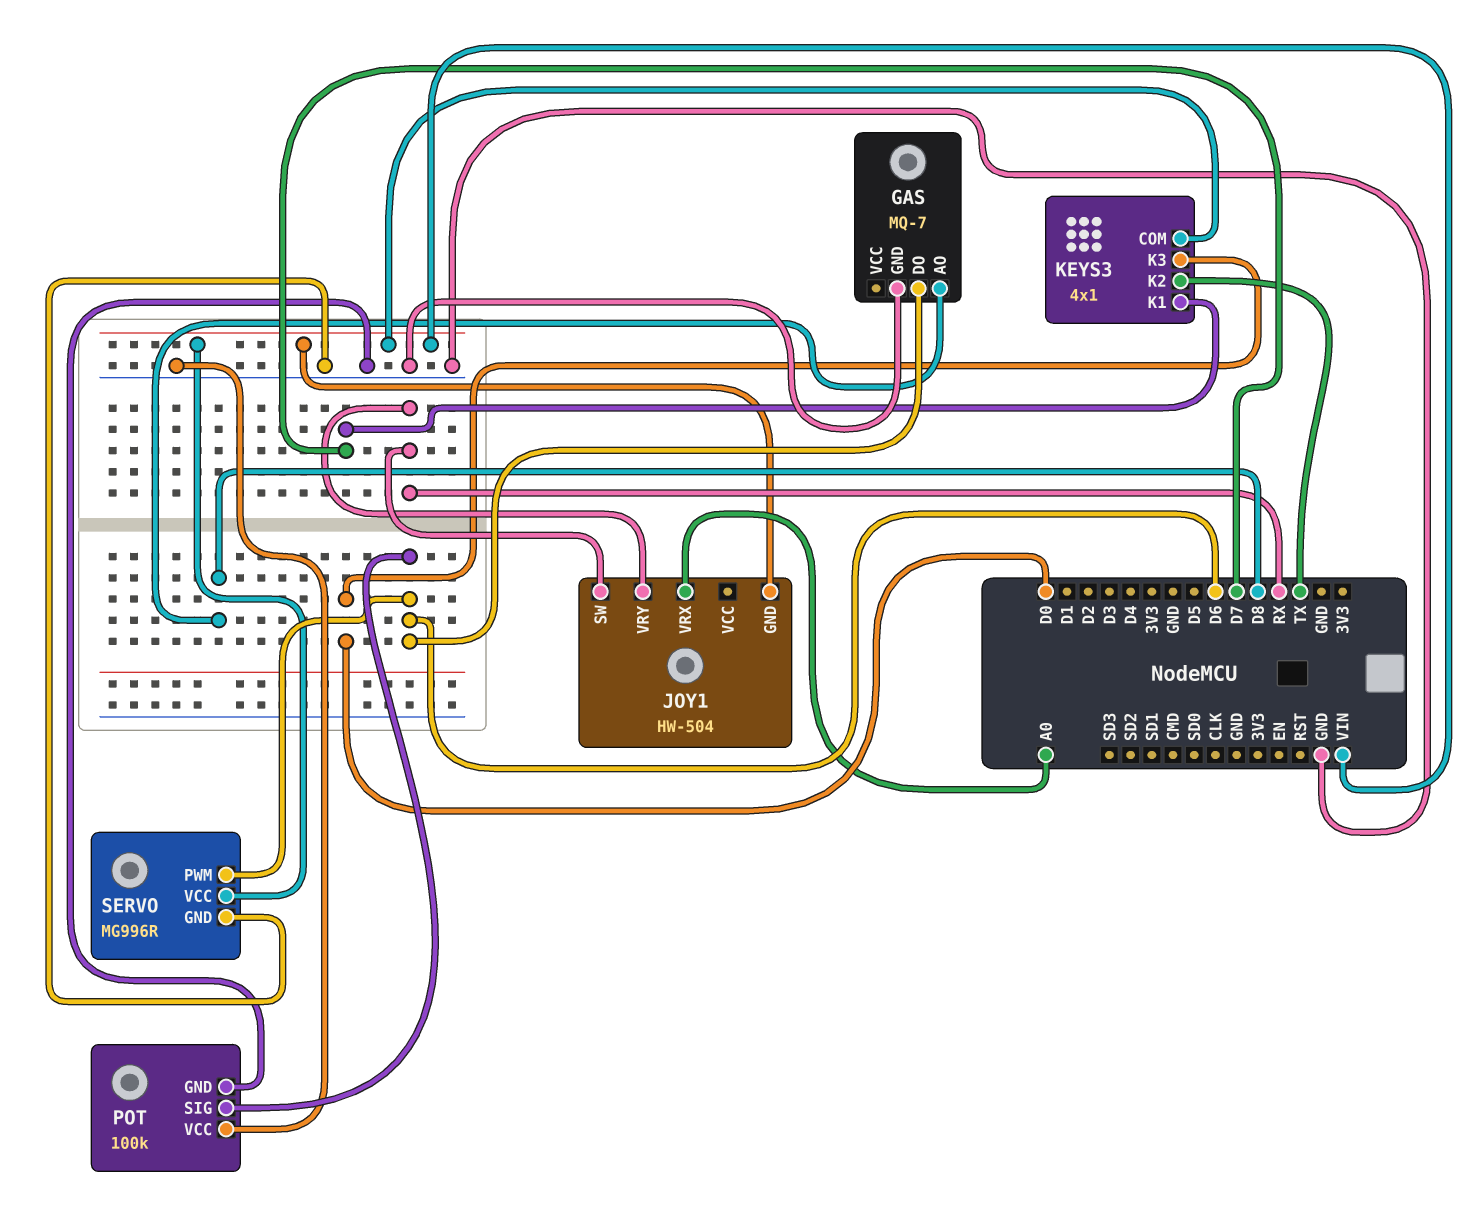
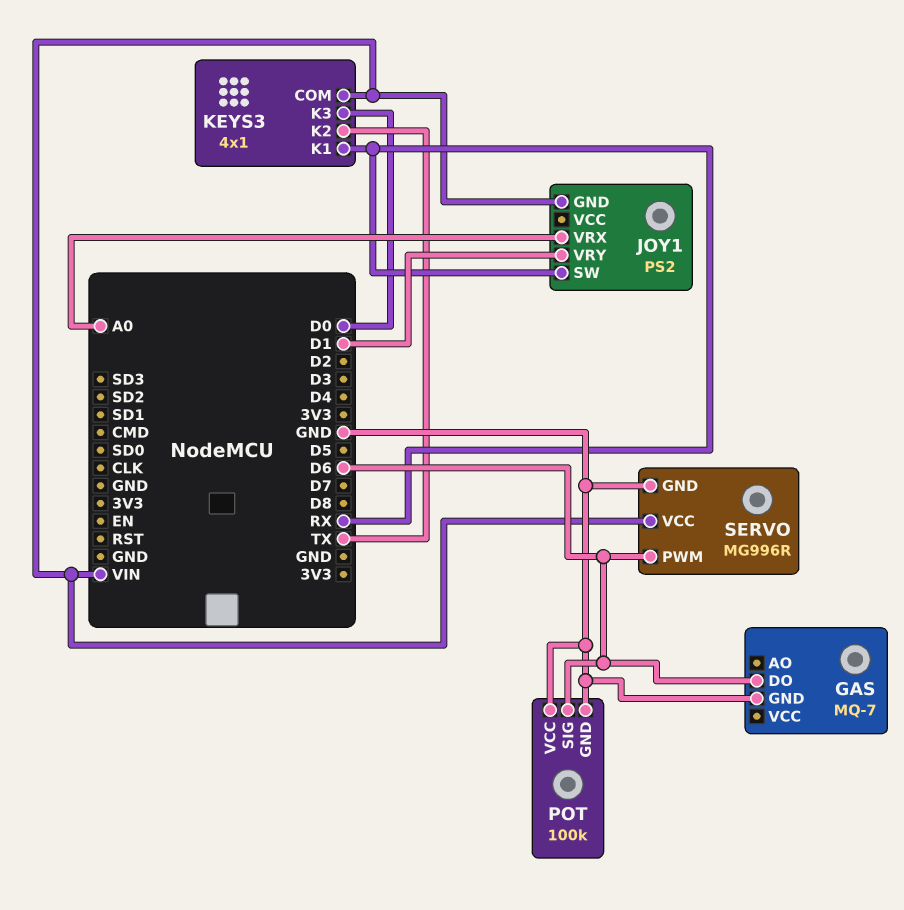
GAS pin AO: D8 -> none
JOY1: HW-504 -> PS2
JOY1 pin VRY: RX -> D1
KEYS3 pin K1: D7 -> RX

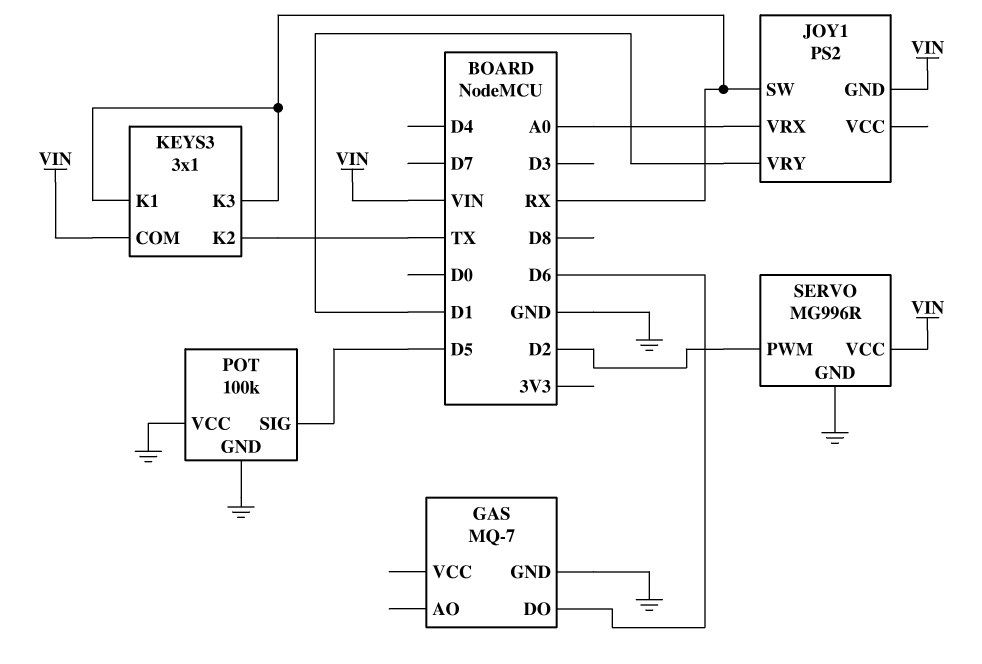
KEYS3: 4x1 -> 3x1
KEYS3 pin K3: D0 -> RX
POT pin SIG: D6 -> D5
SERVO pin PWM: D6 -> D2

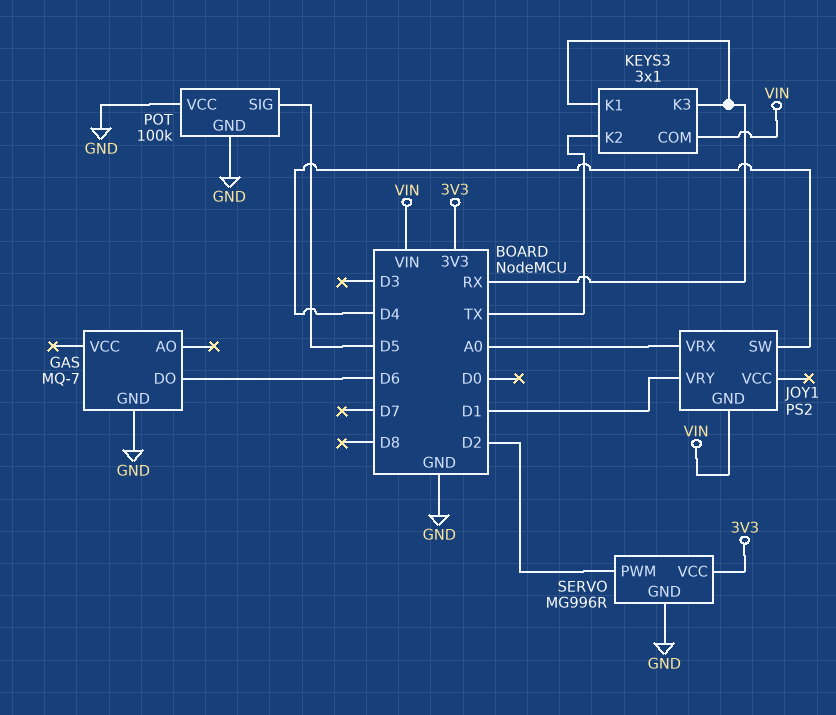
JOY1 pin SW: RX -> D4
SERVO pin VCC: VIN -> 3V3

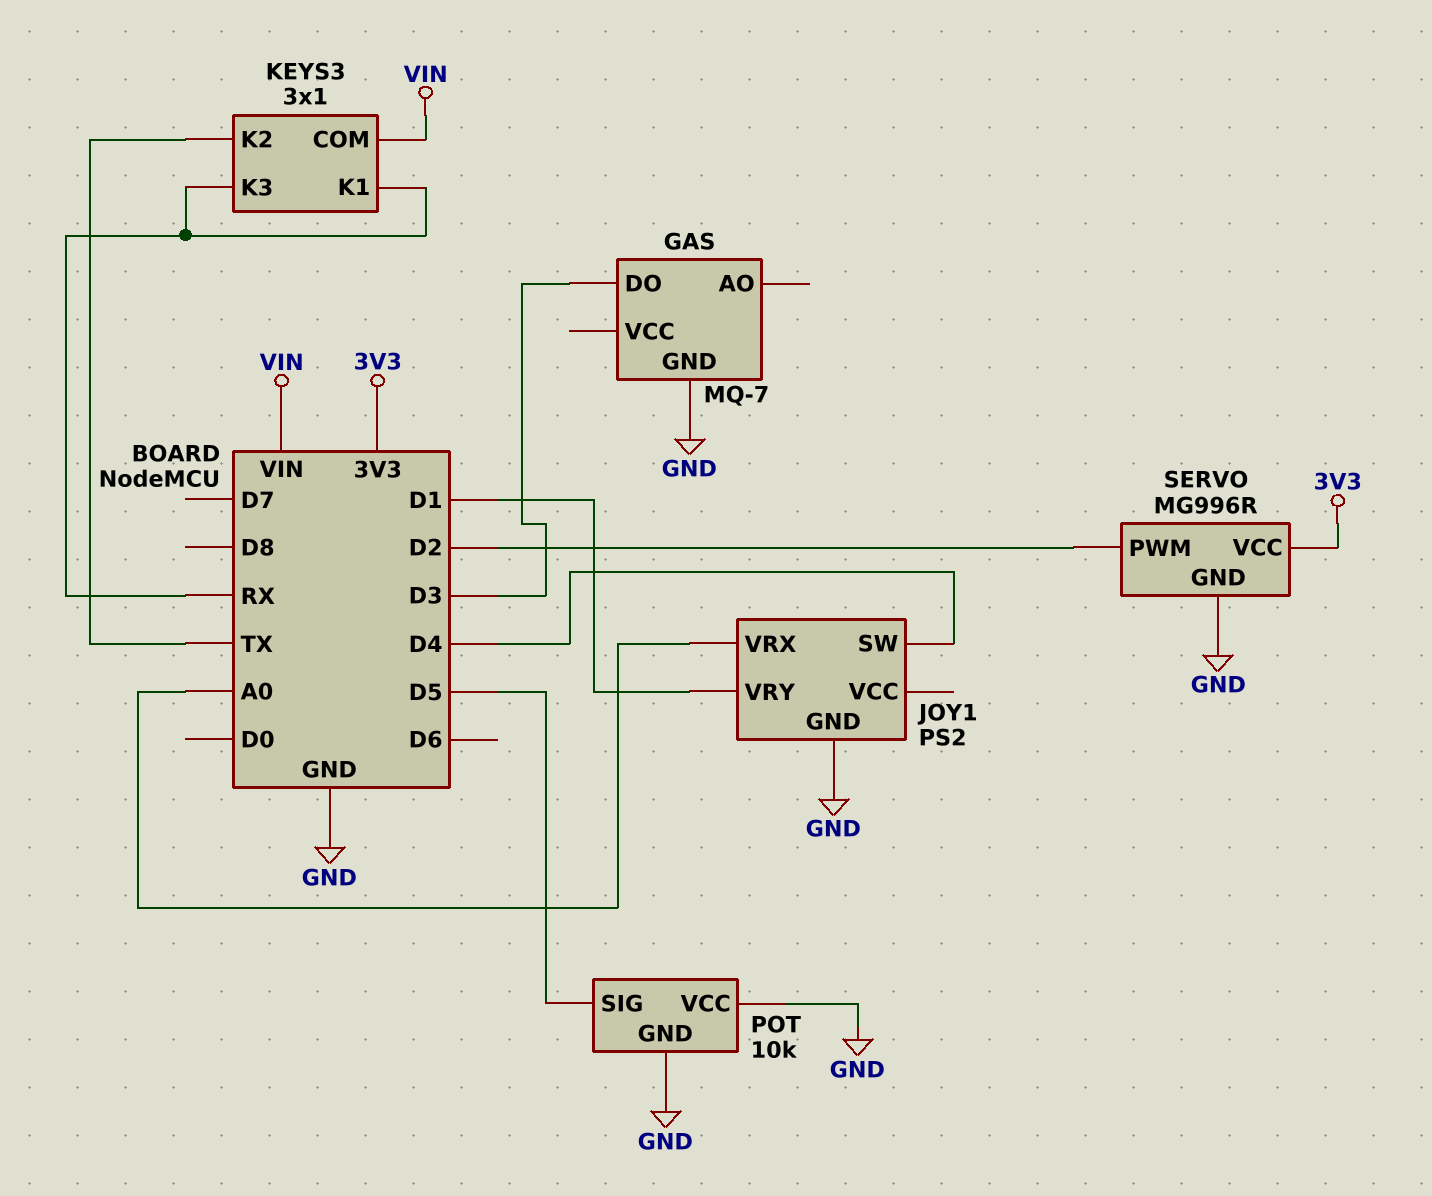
GAS pin DO: D6 -> D3
JOY1 pin GND: VIN -> GND
POT: 100k -> 10k

